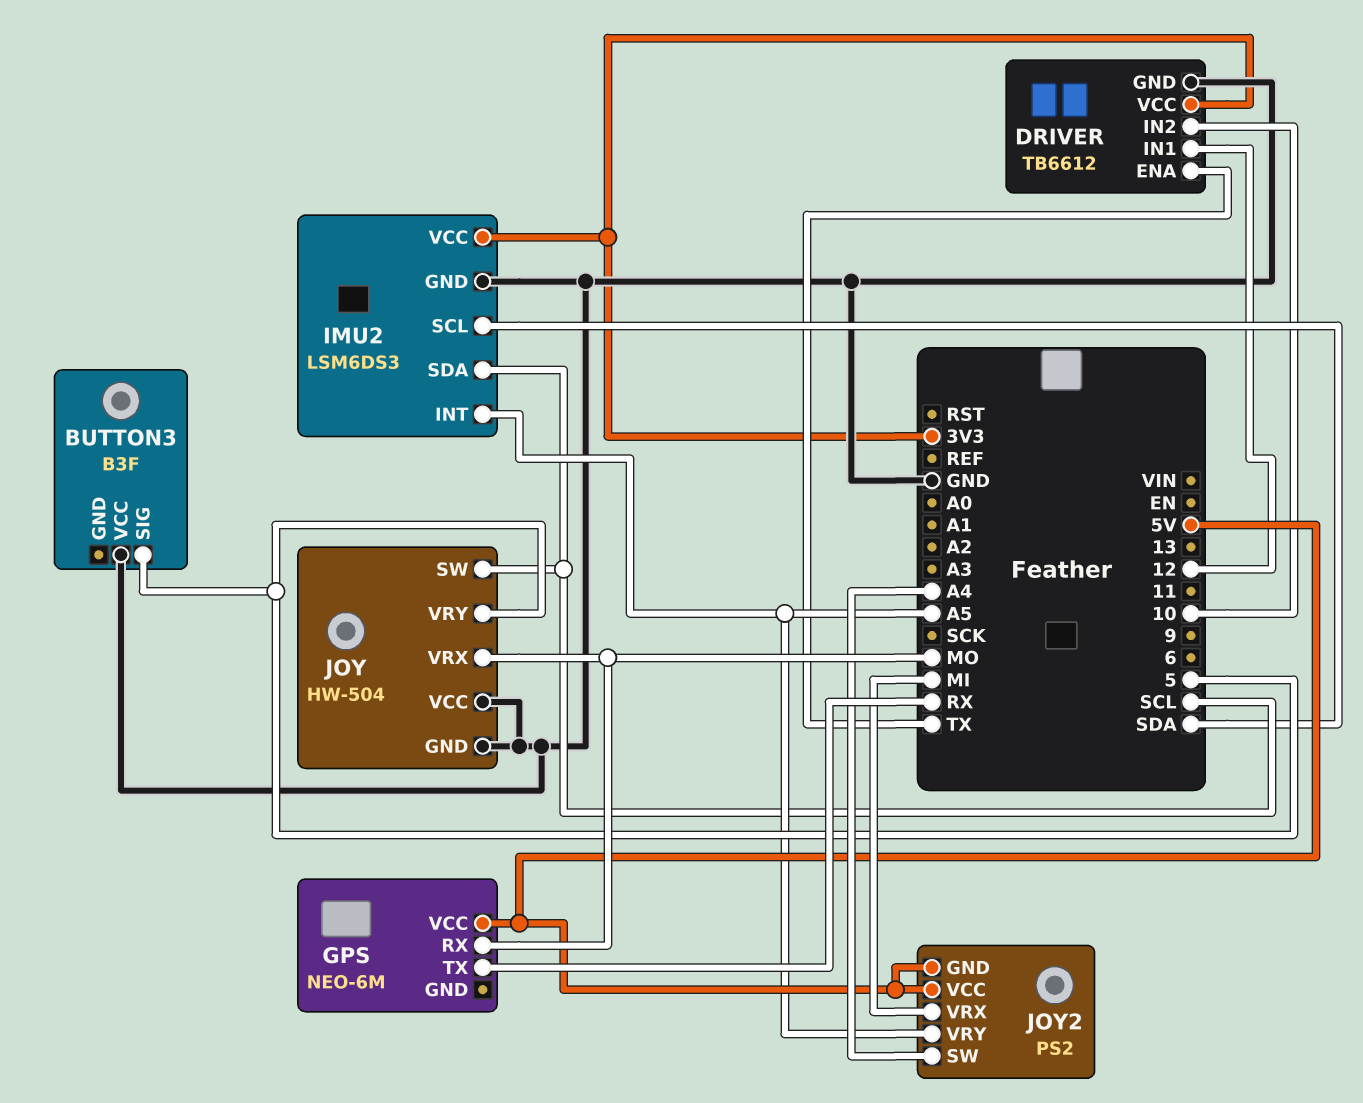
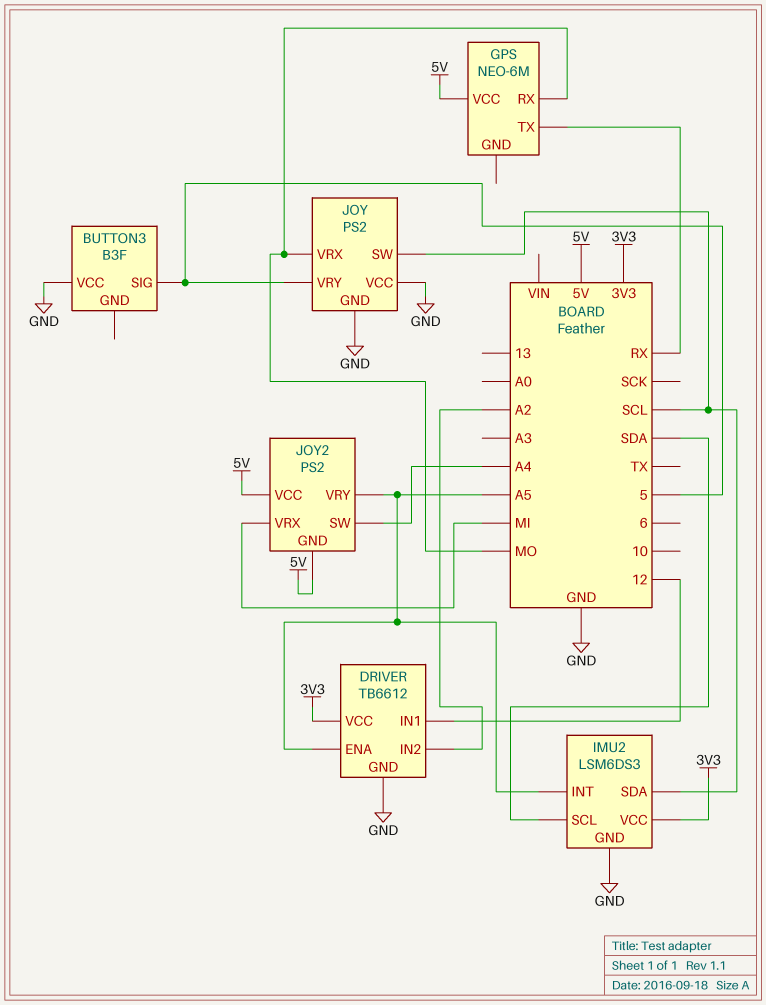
DRIVER pin ENA: TX -> A5
DRIVER pin IN2: 10 -> A2
JOY: HW-504 -> PS2

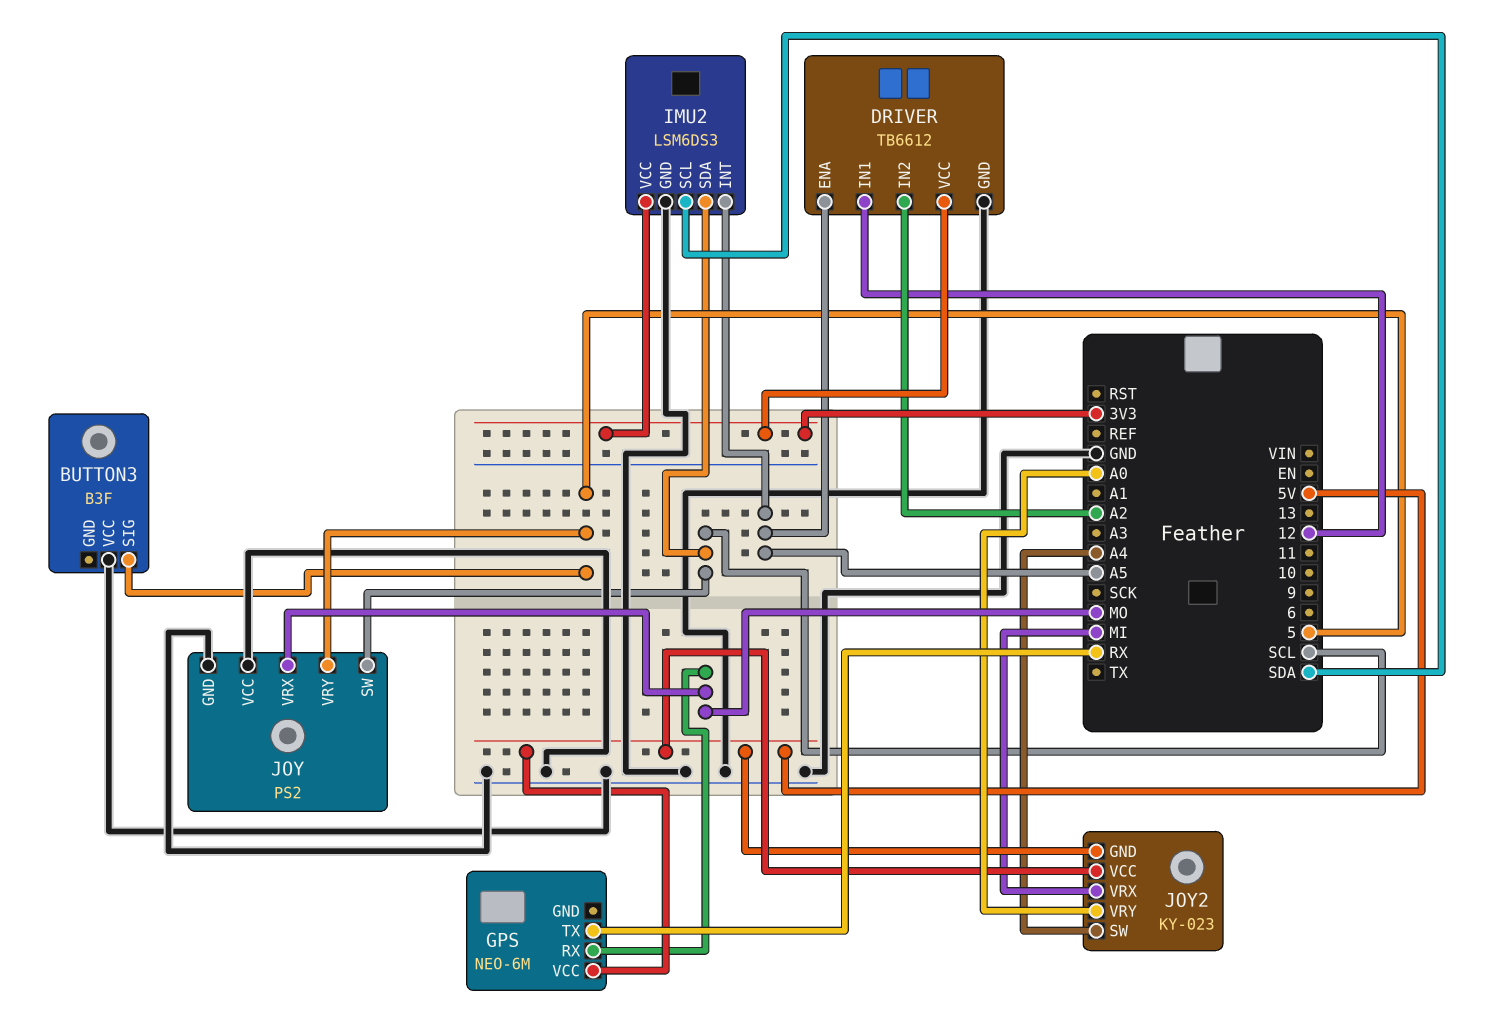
JOY2: PS2 -> KY-023
JOY2 pin VRY: A5 -> A0

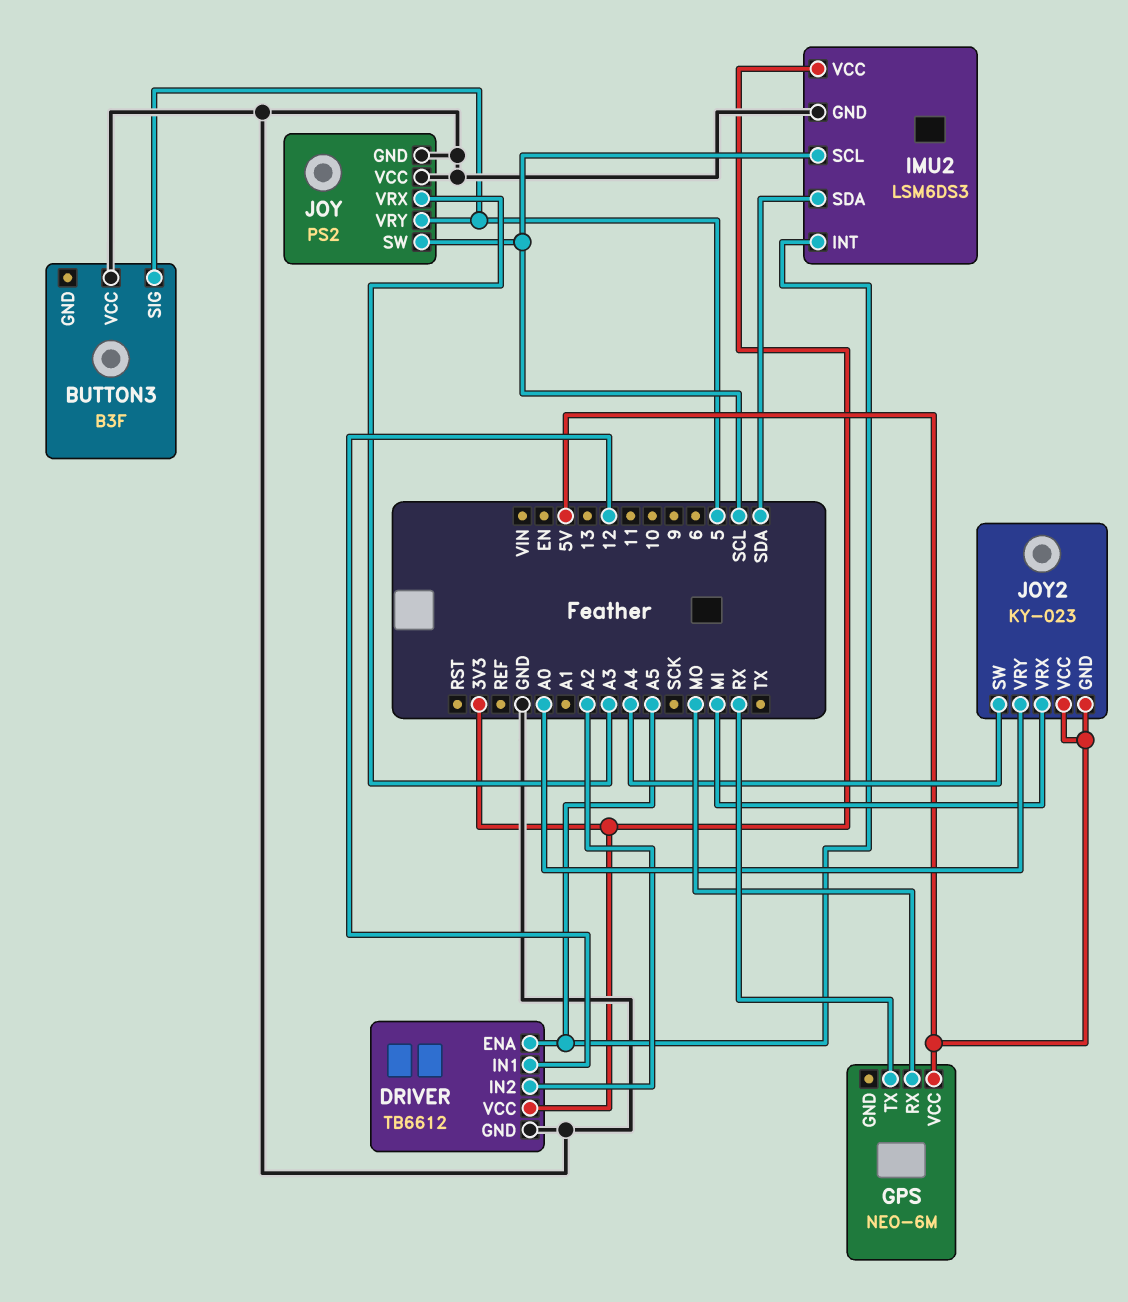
IMU2 pin SCL: SDA -> SCL
IMU2 pin SDA: SCL -> SDA
JOY pin VRX: MO -> A3

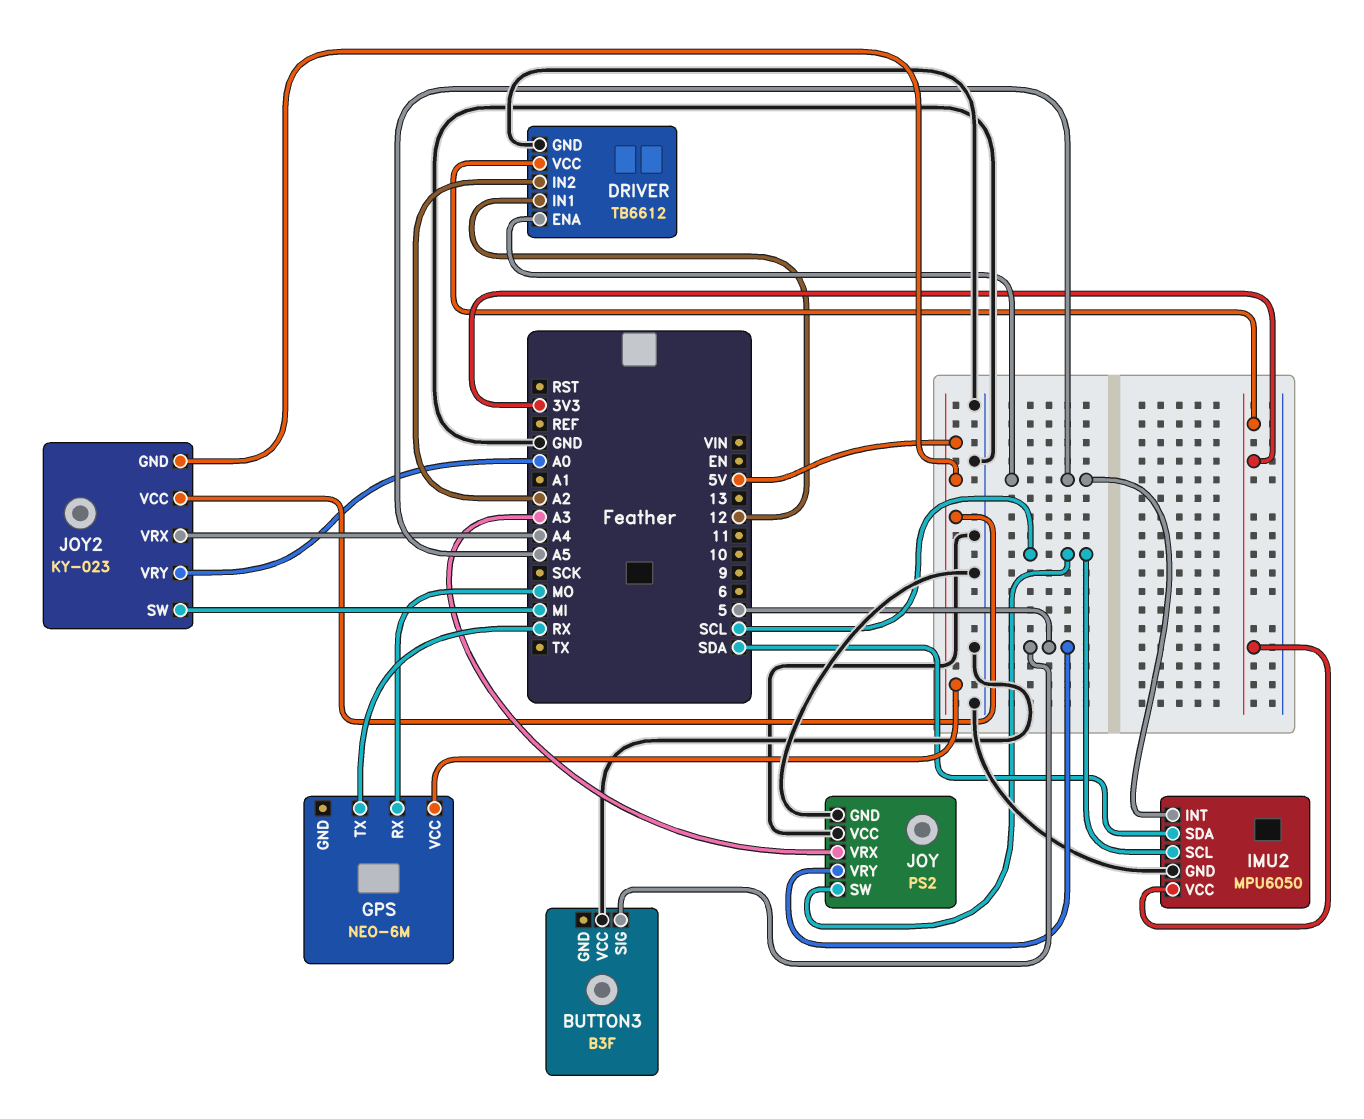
IMU2: LSM6DS3 -> MPU6050
JOY2 pin SW: A4 -> MI
JOY2 pin VRX: MI -> A4

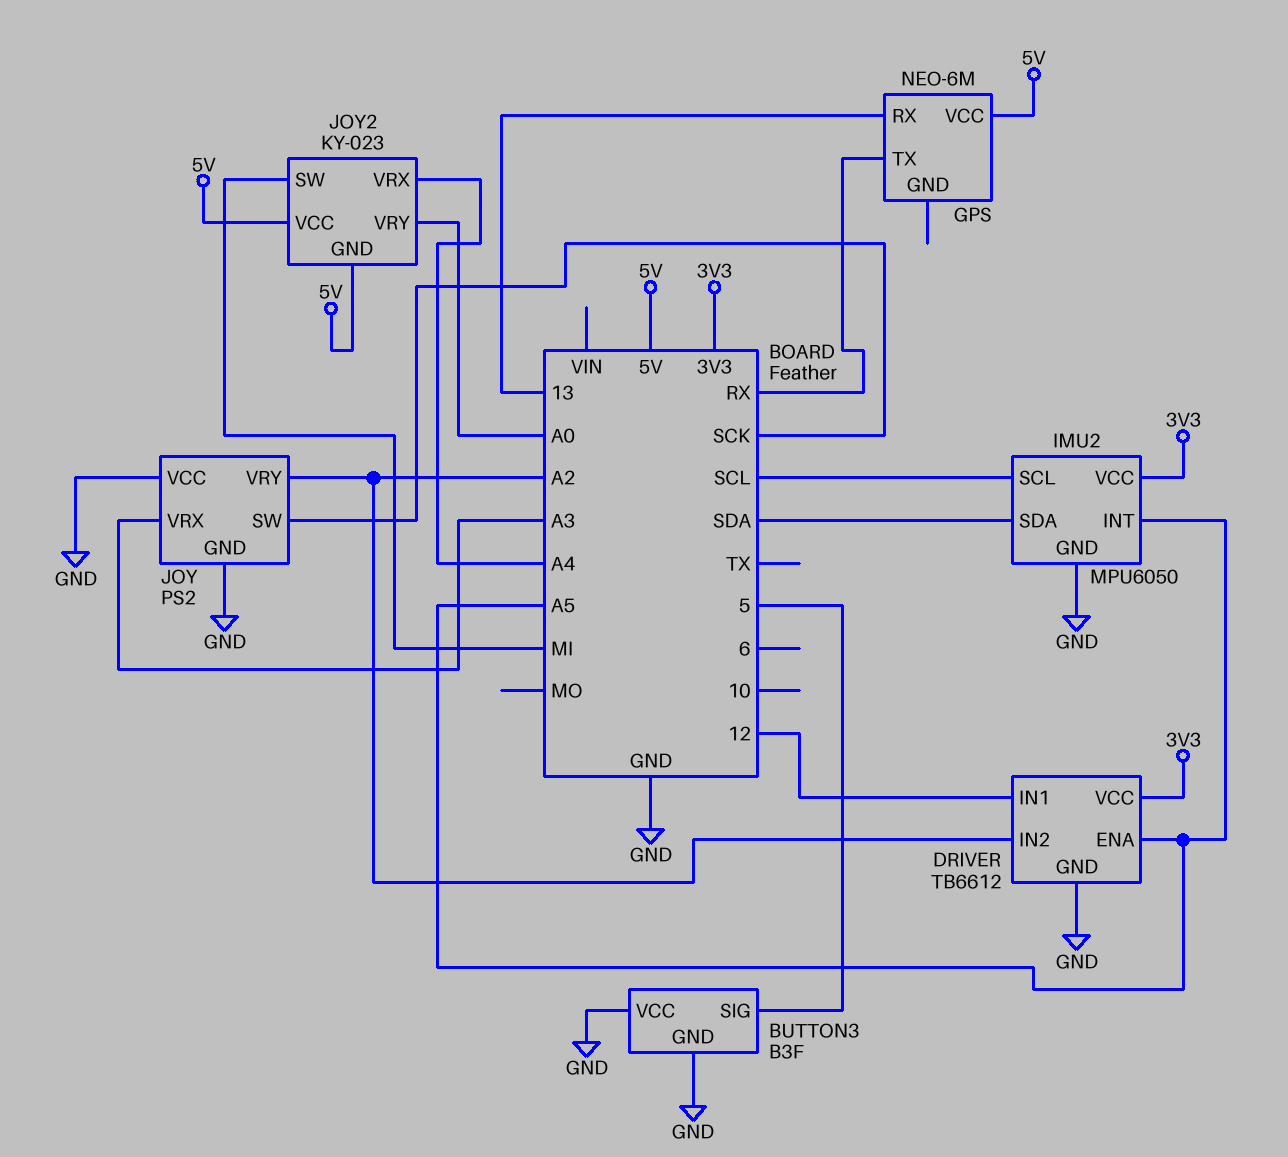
BUTTON3 pin GND: none -> GND
GPS pin RX: MO -> 13
JOY pin SW: SCL -> SCK
JOY pin VRY: 5 -> A2

